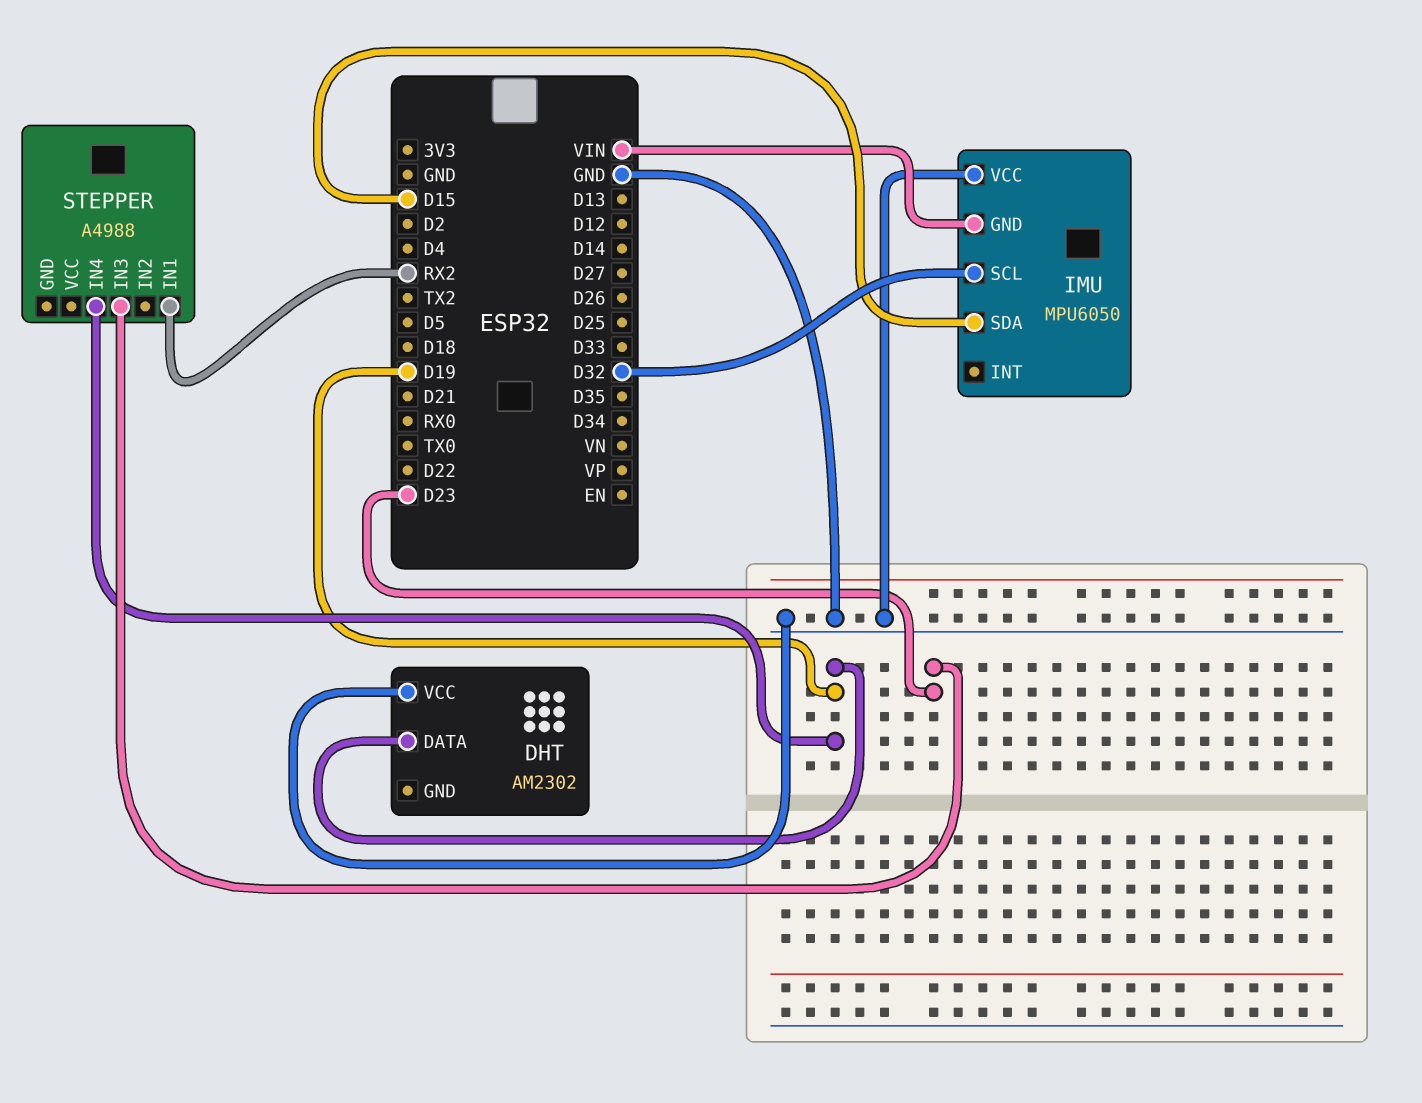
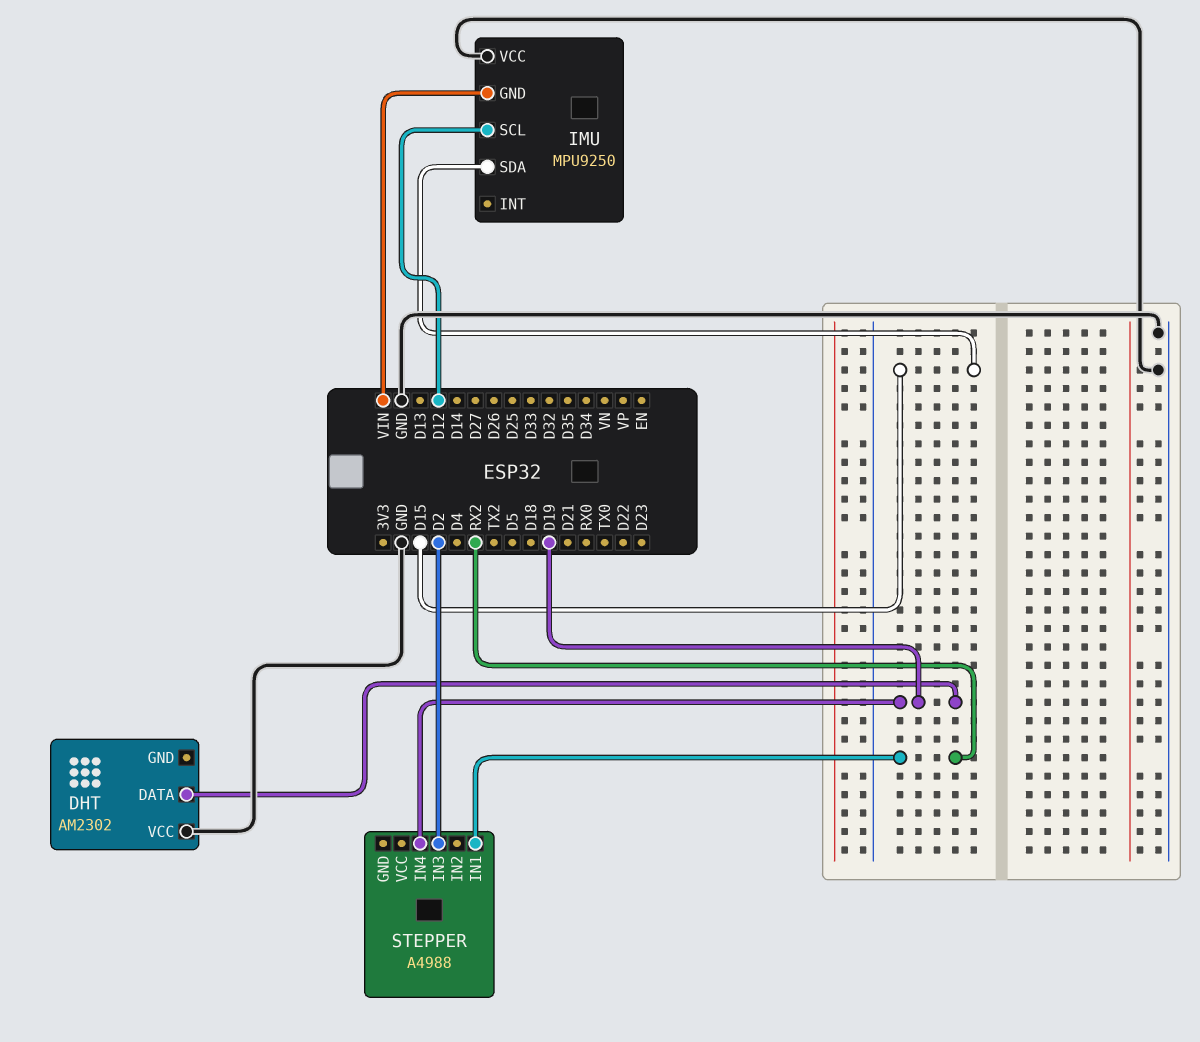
IMU: MPU6050 -> MPU9250
IMU pin SCL: D32 -> D12
STEPPER pin IN3: D23 -> D2

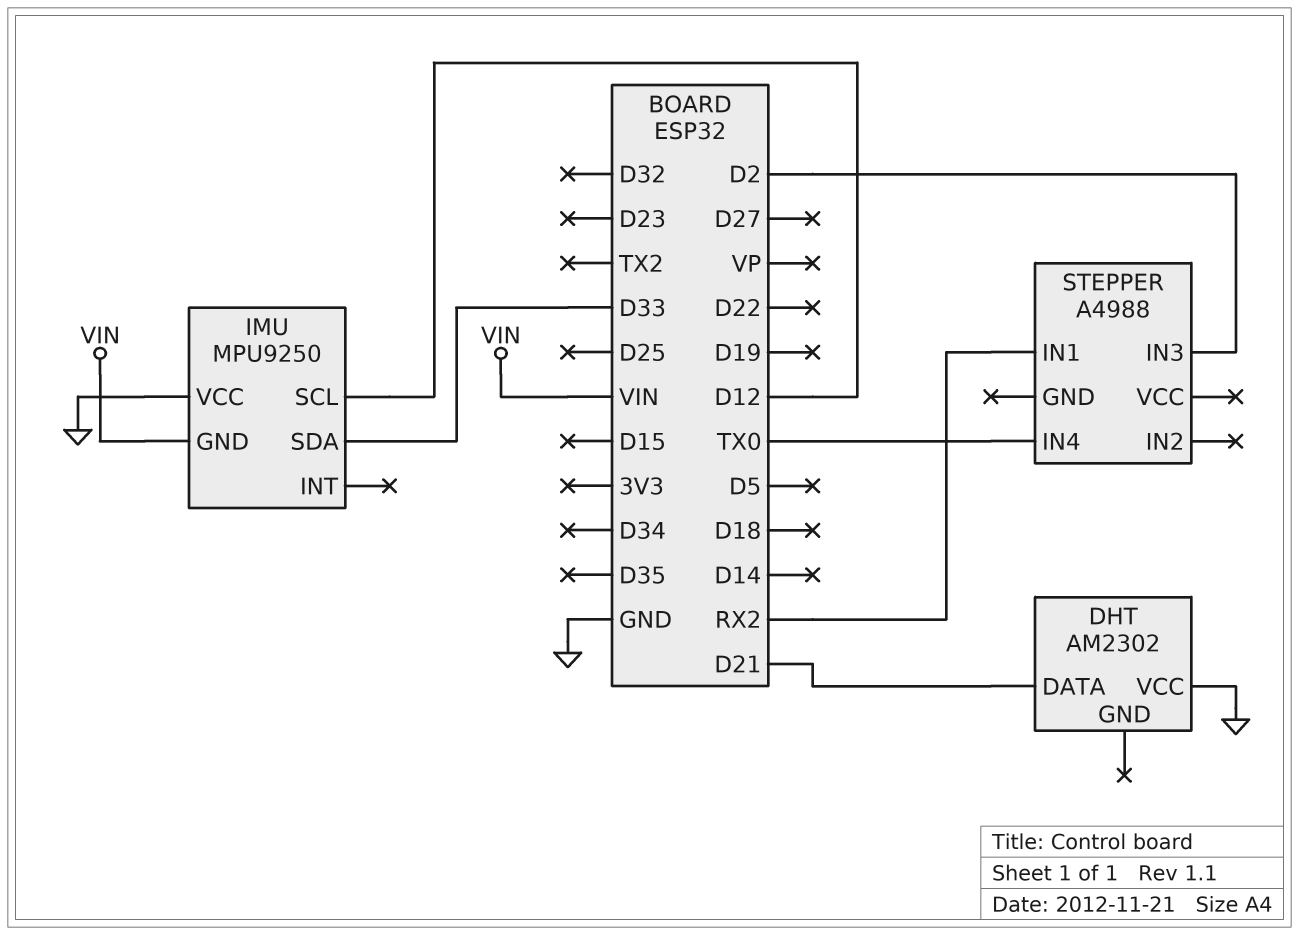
DHT pin DATA: D19 -> D21
IMU pin SDA: D15 -> D33
STEPPER pin IN4: D19 -> TX0

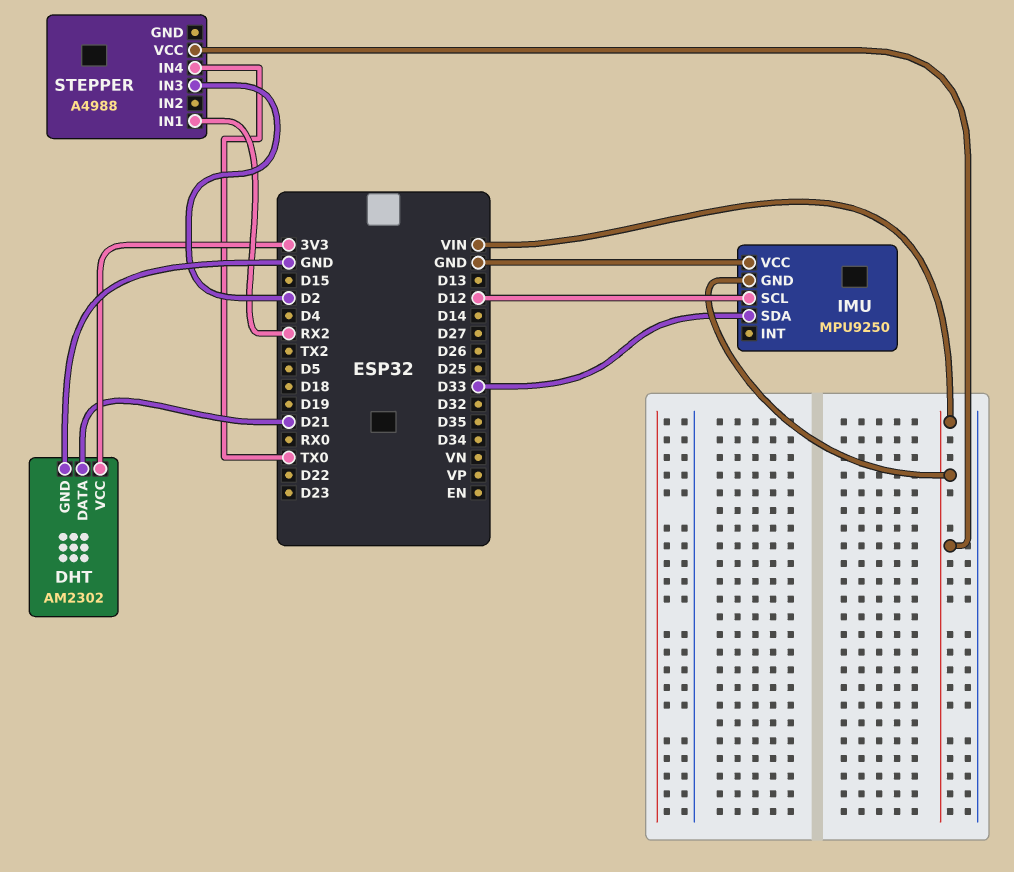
DHT pin GND: none -> GND
DHT pin VCC: GND -> 3V3
STEPPER pin VCC: none -> VIN

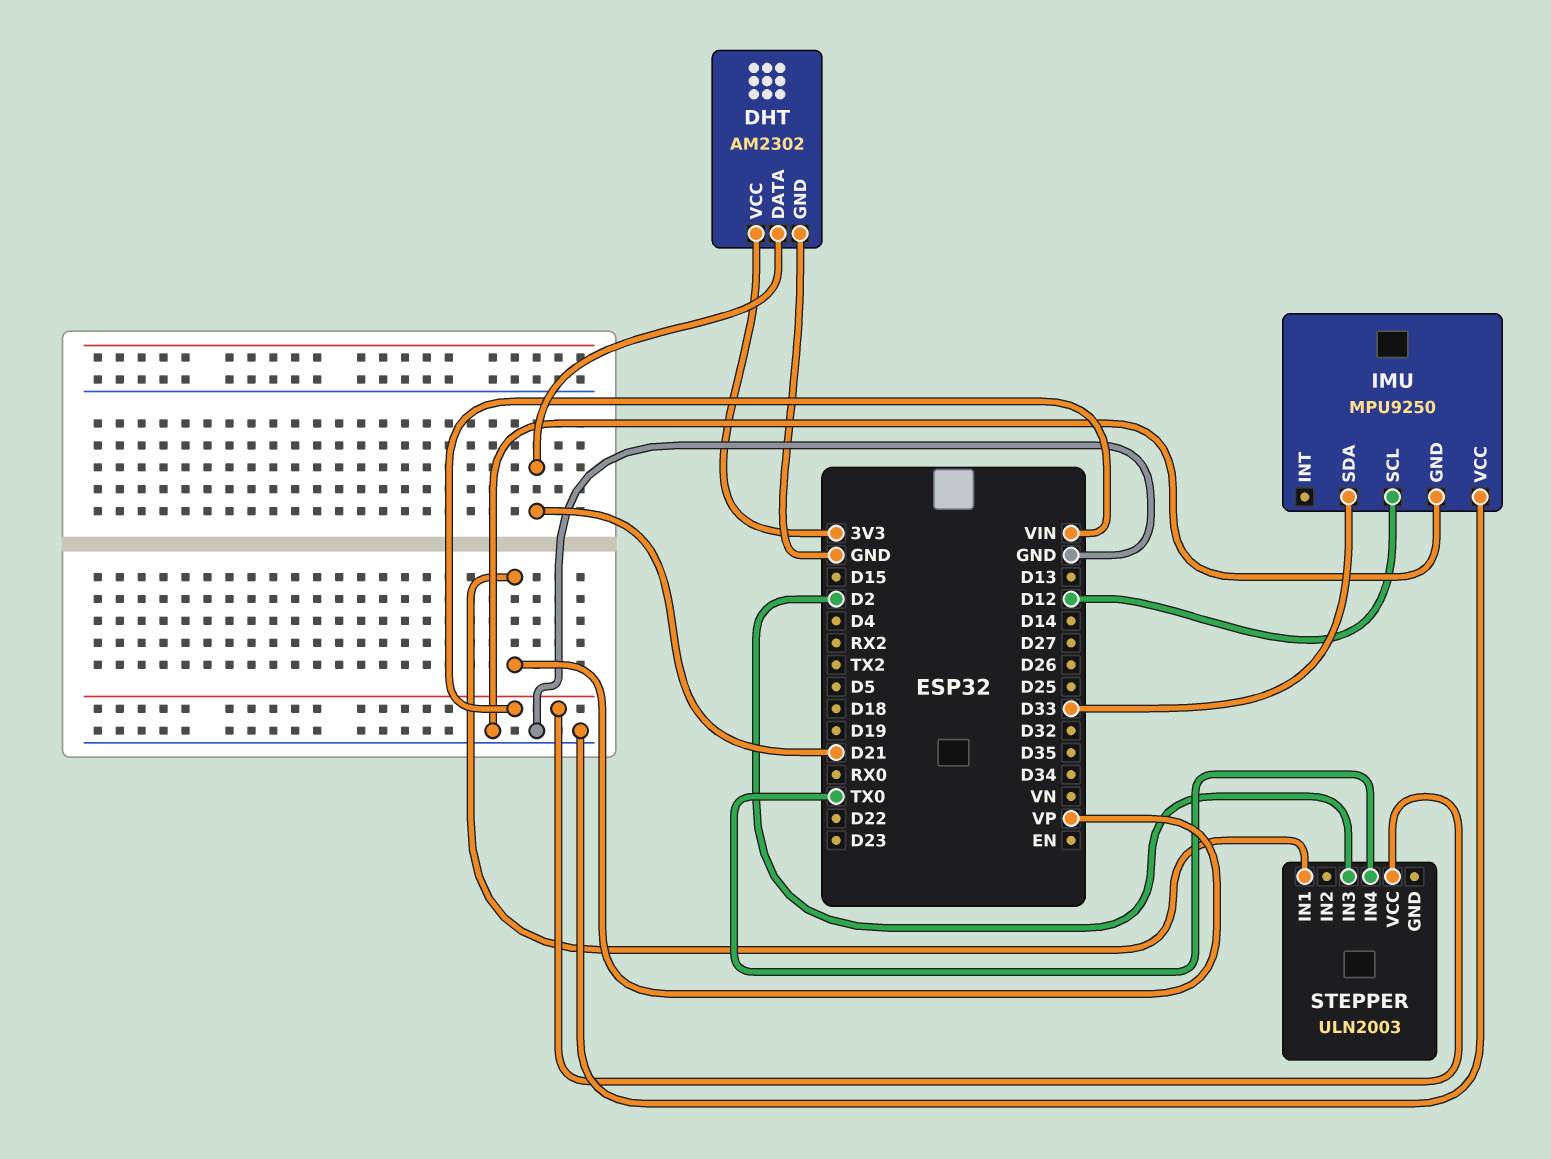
IMU pin GND: VIN -> GND
STEPPER: A4988 -> ULN2003
STEPPER pin IN1: RX2 -> VP

